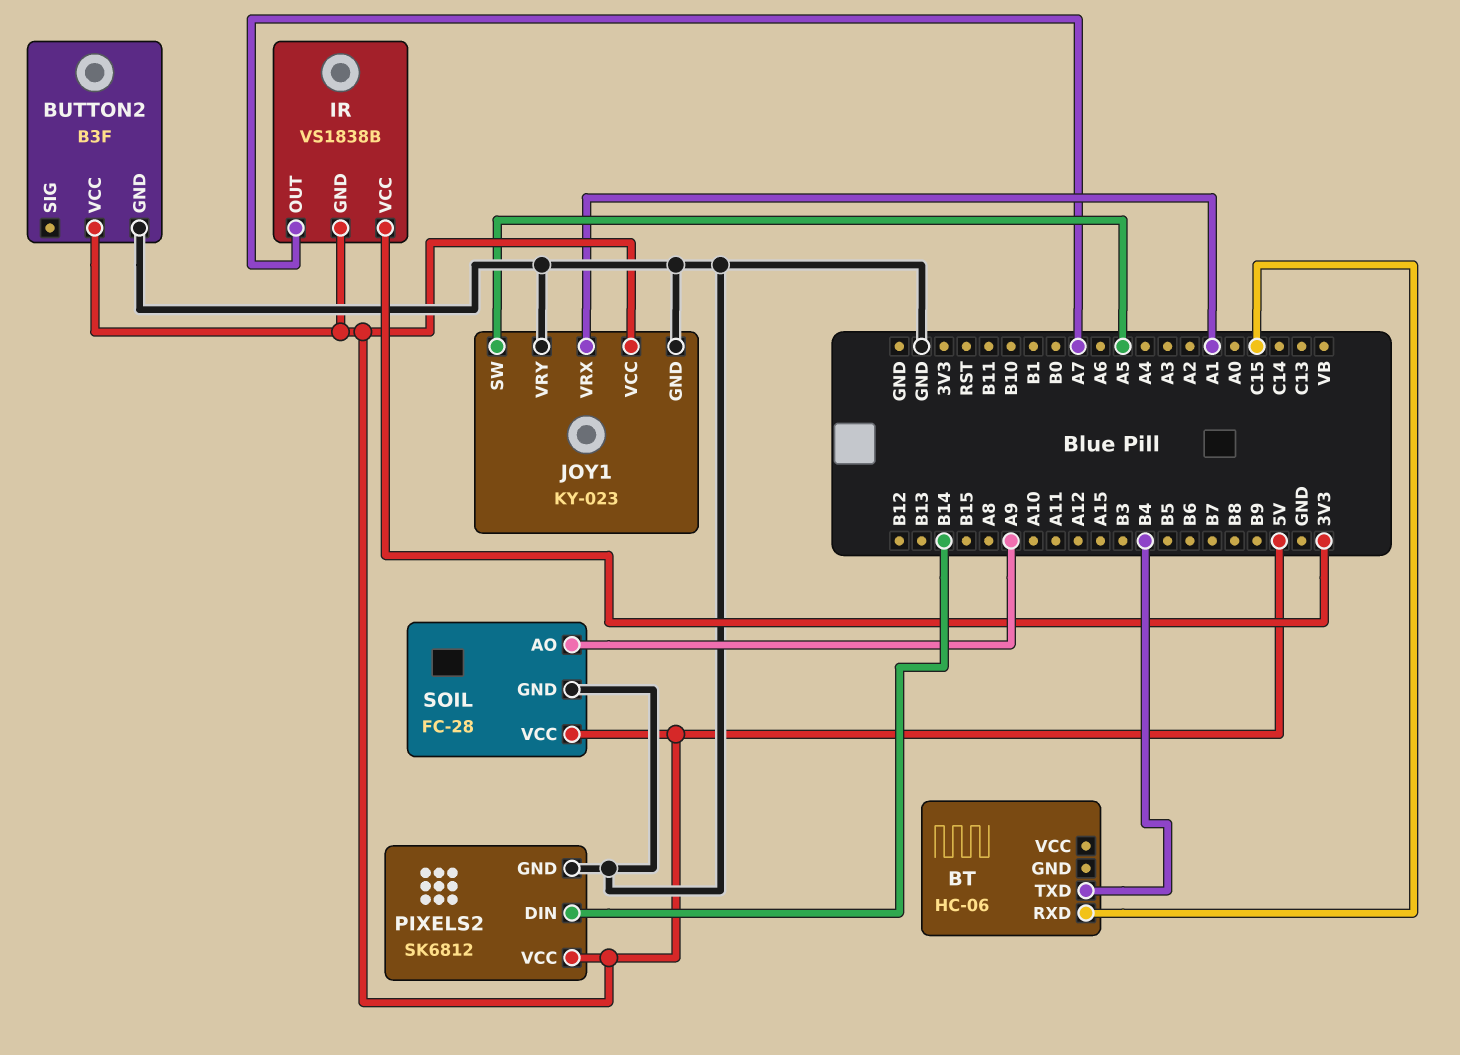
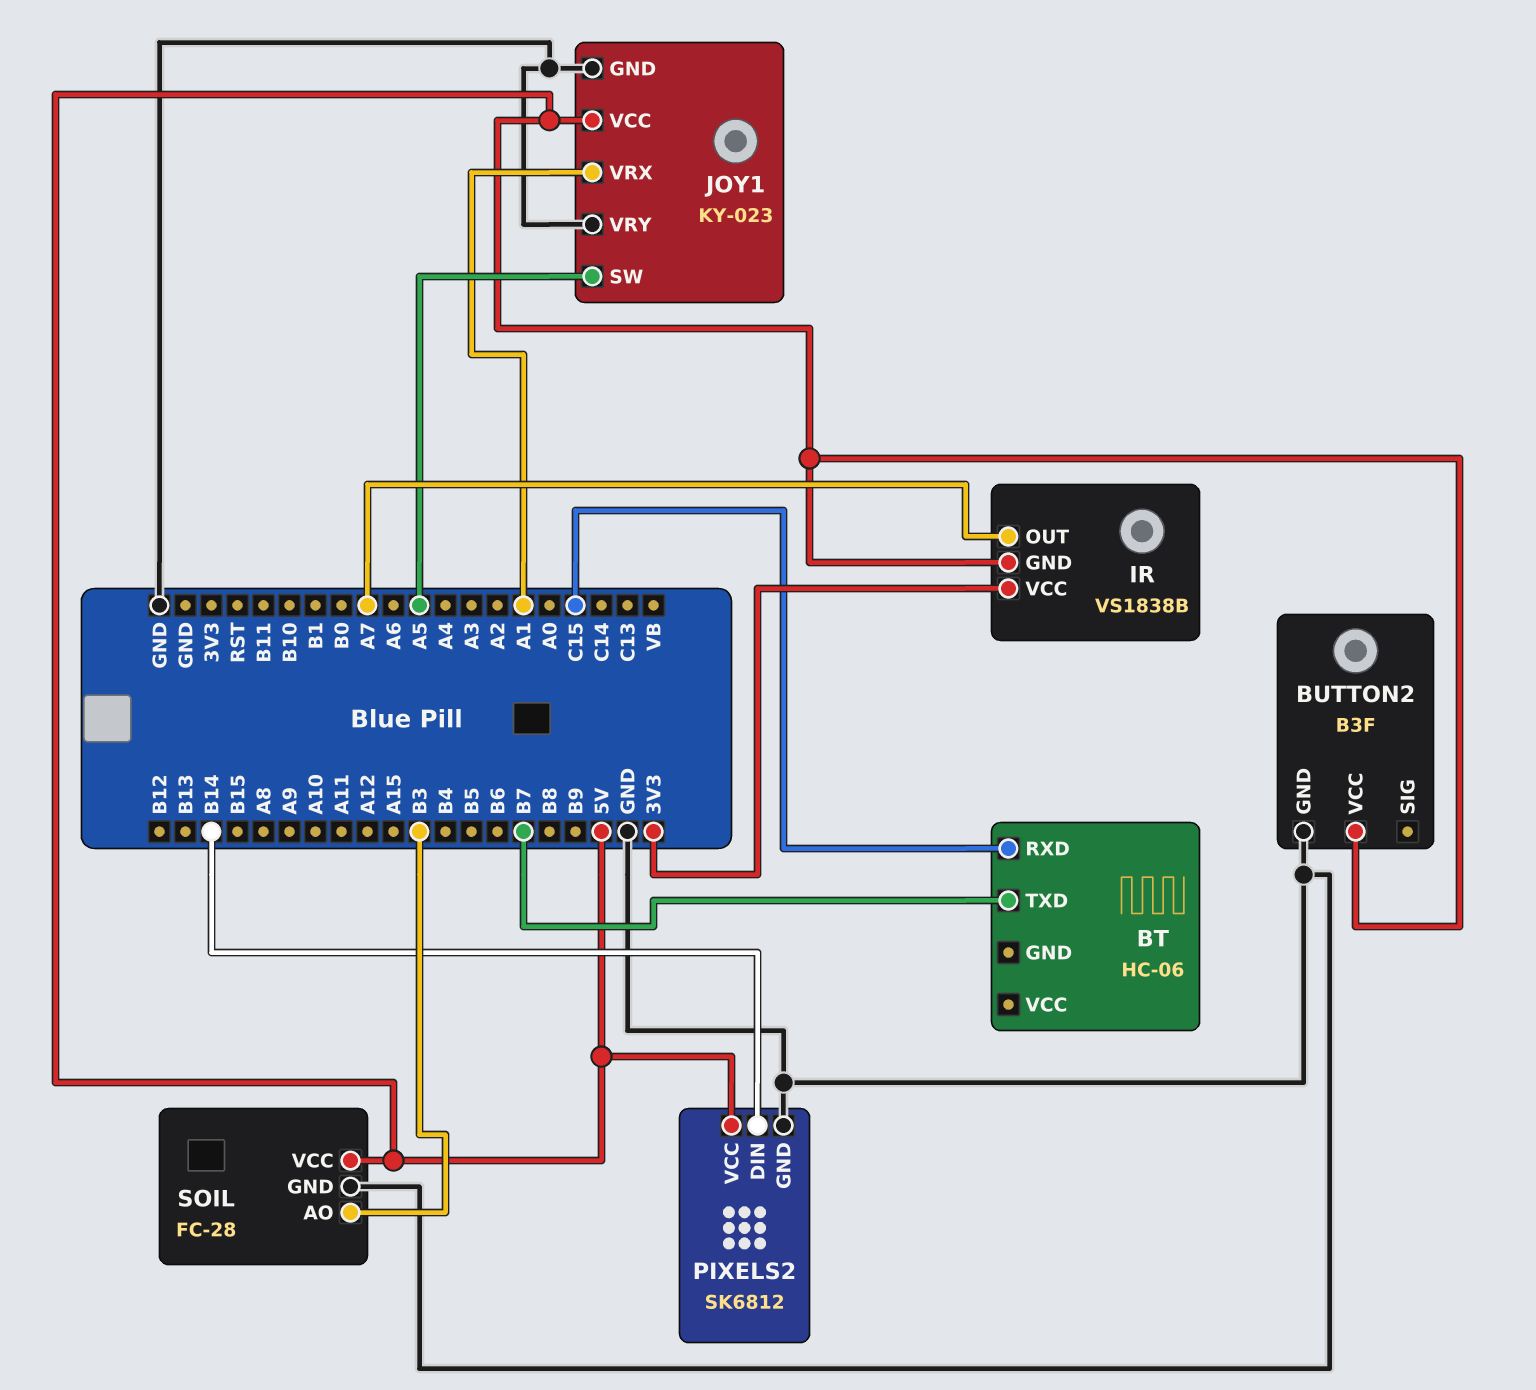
BT pin TXD: B4 -> B7
SOIL pin AO: A9 -> B3

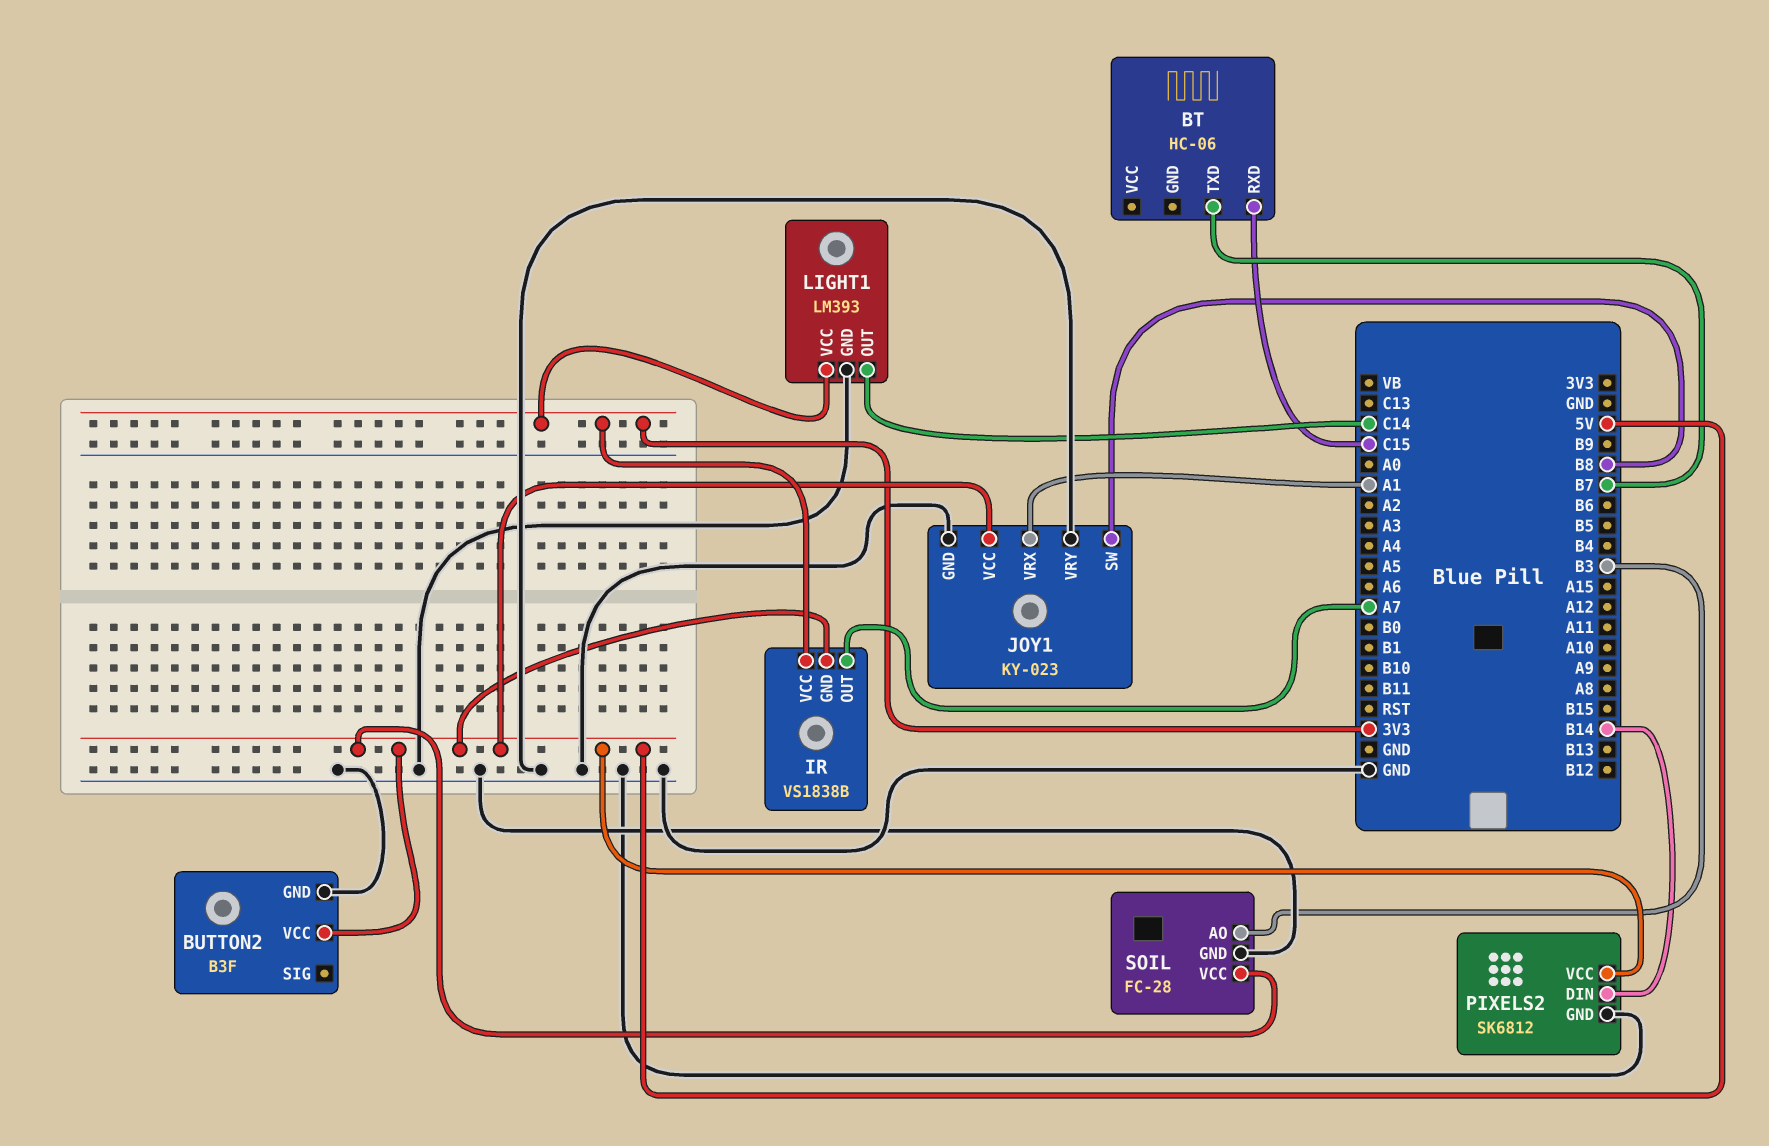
JOY1 pin SW: A5 -> B8
LIGHT1: none -> LM393
LIGHT1 pin GND: none -> GND
LIGHT1 pin OUT: none -> C14
LIGHT1 pin VCC: none -> 3V3

